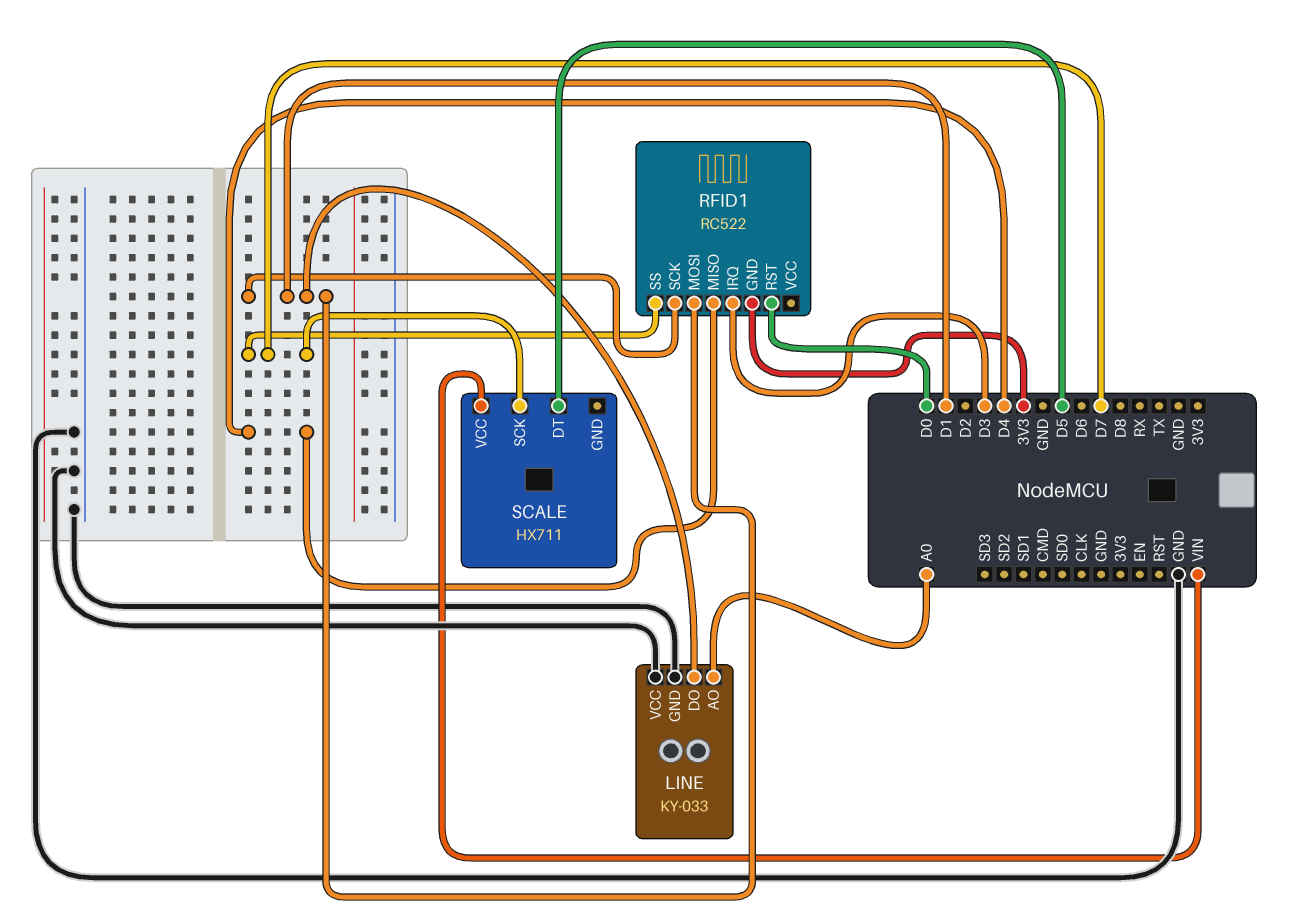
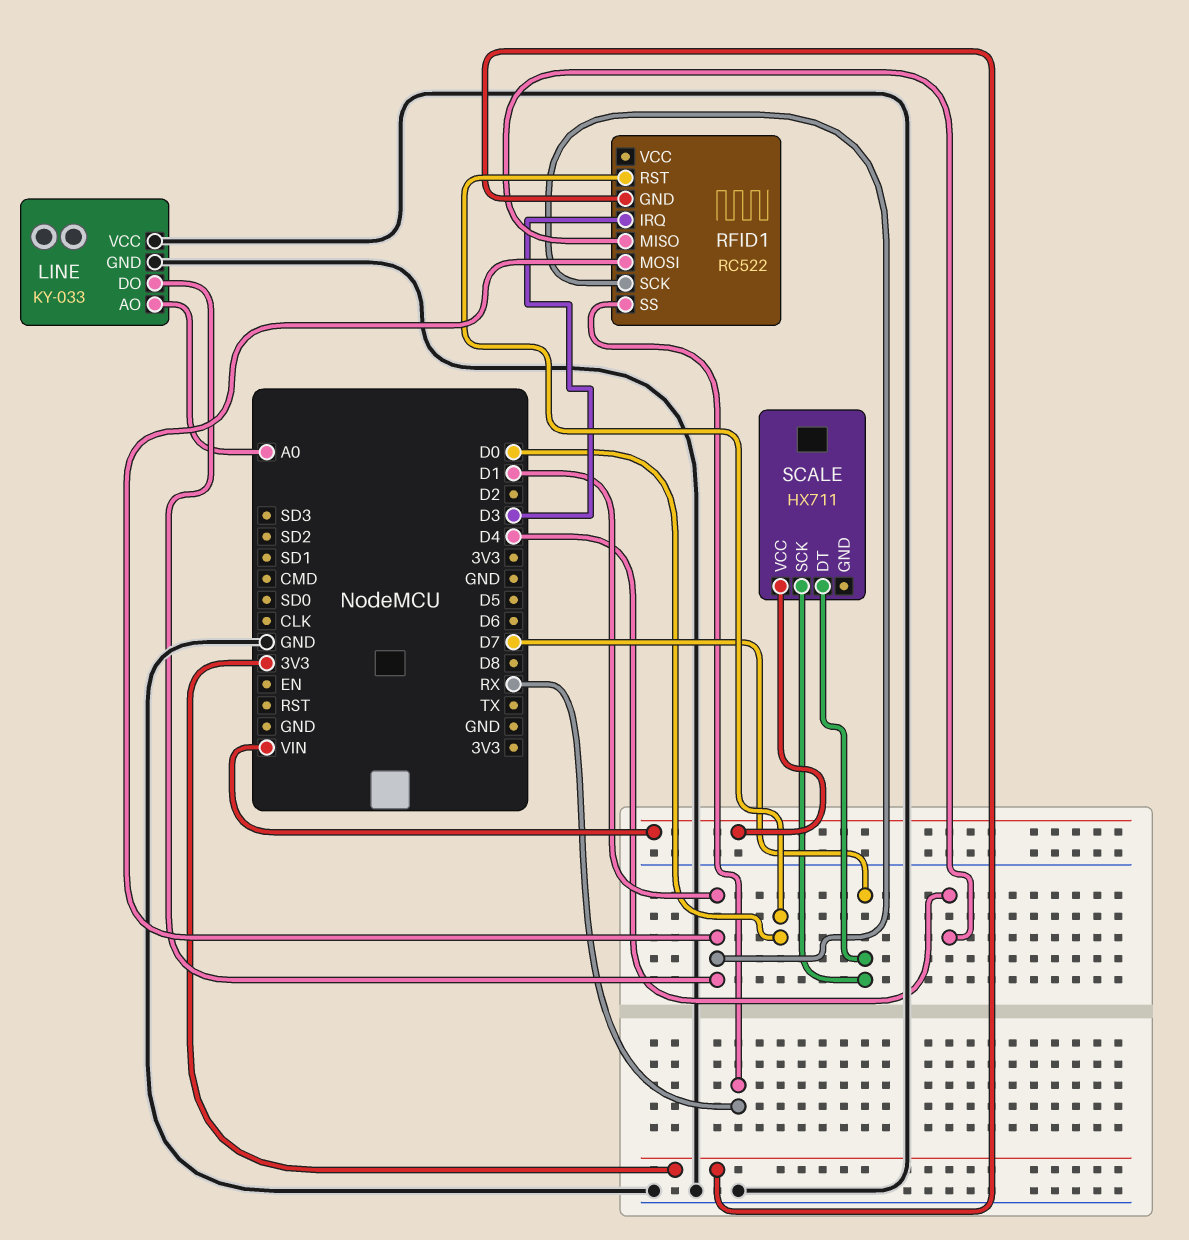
RFID1 pin SS: D7 -> RX
SCALE pin DT: D5 -> D7

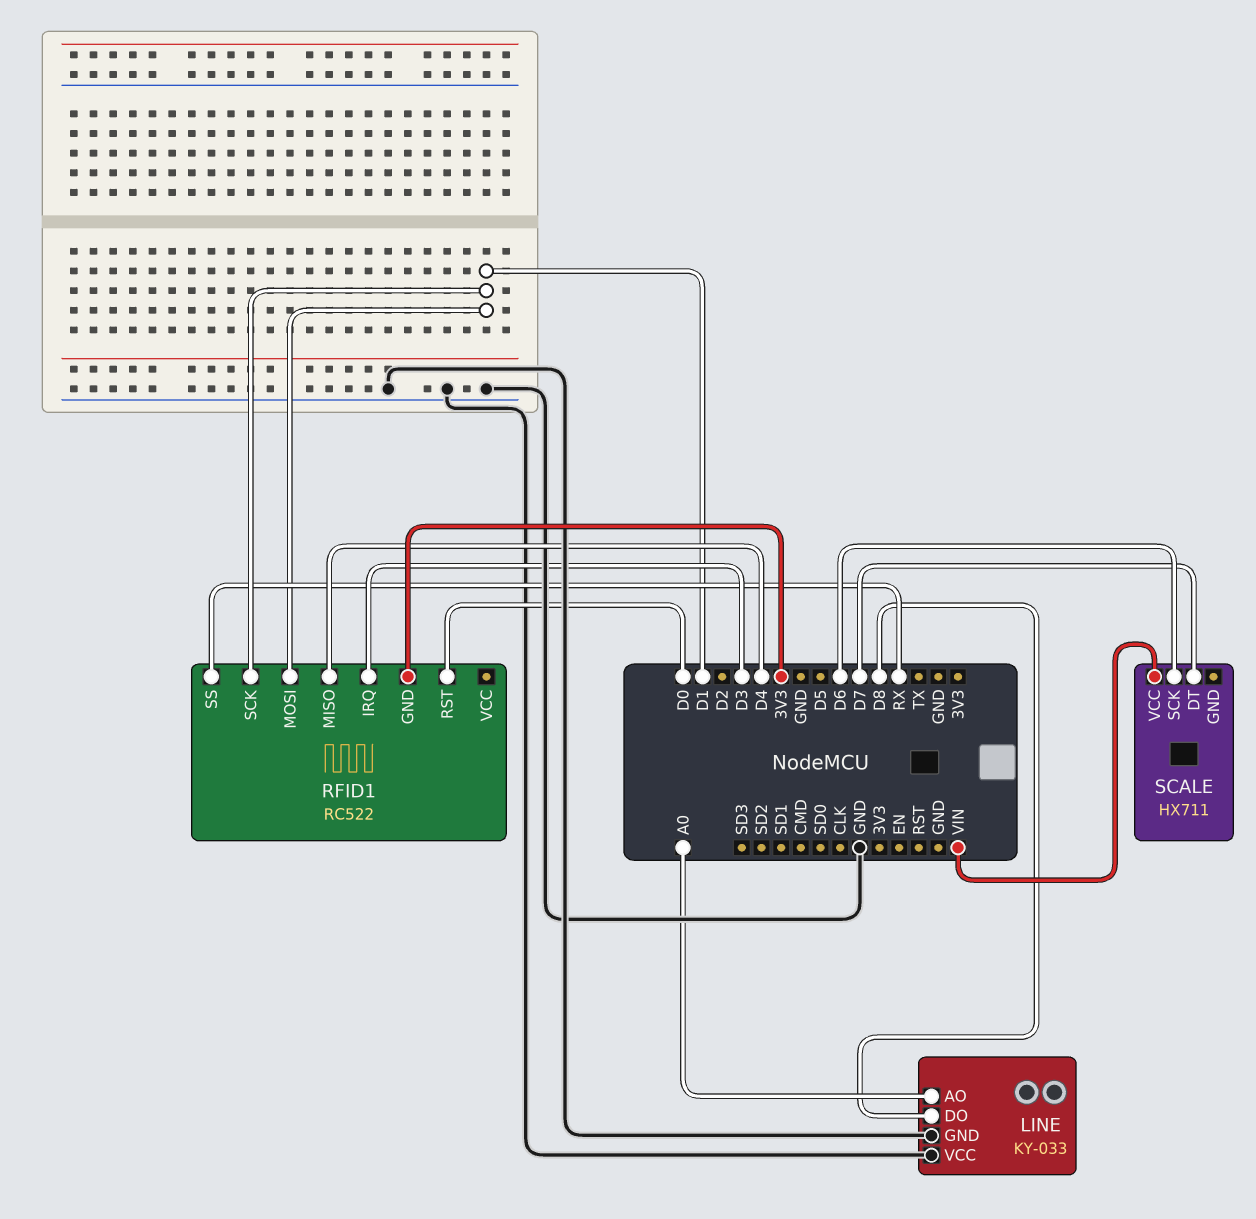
LINE pin DO: D1 -> D8
SCALE pin SCK: D7 -> D6

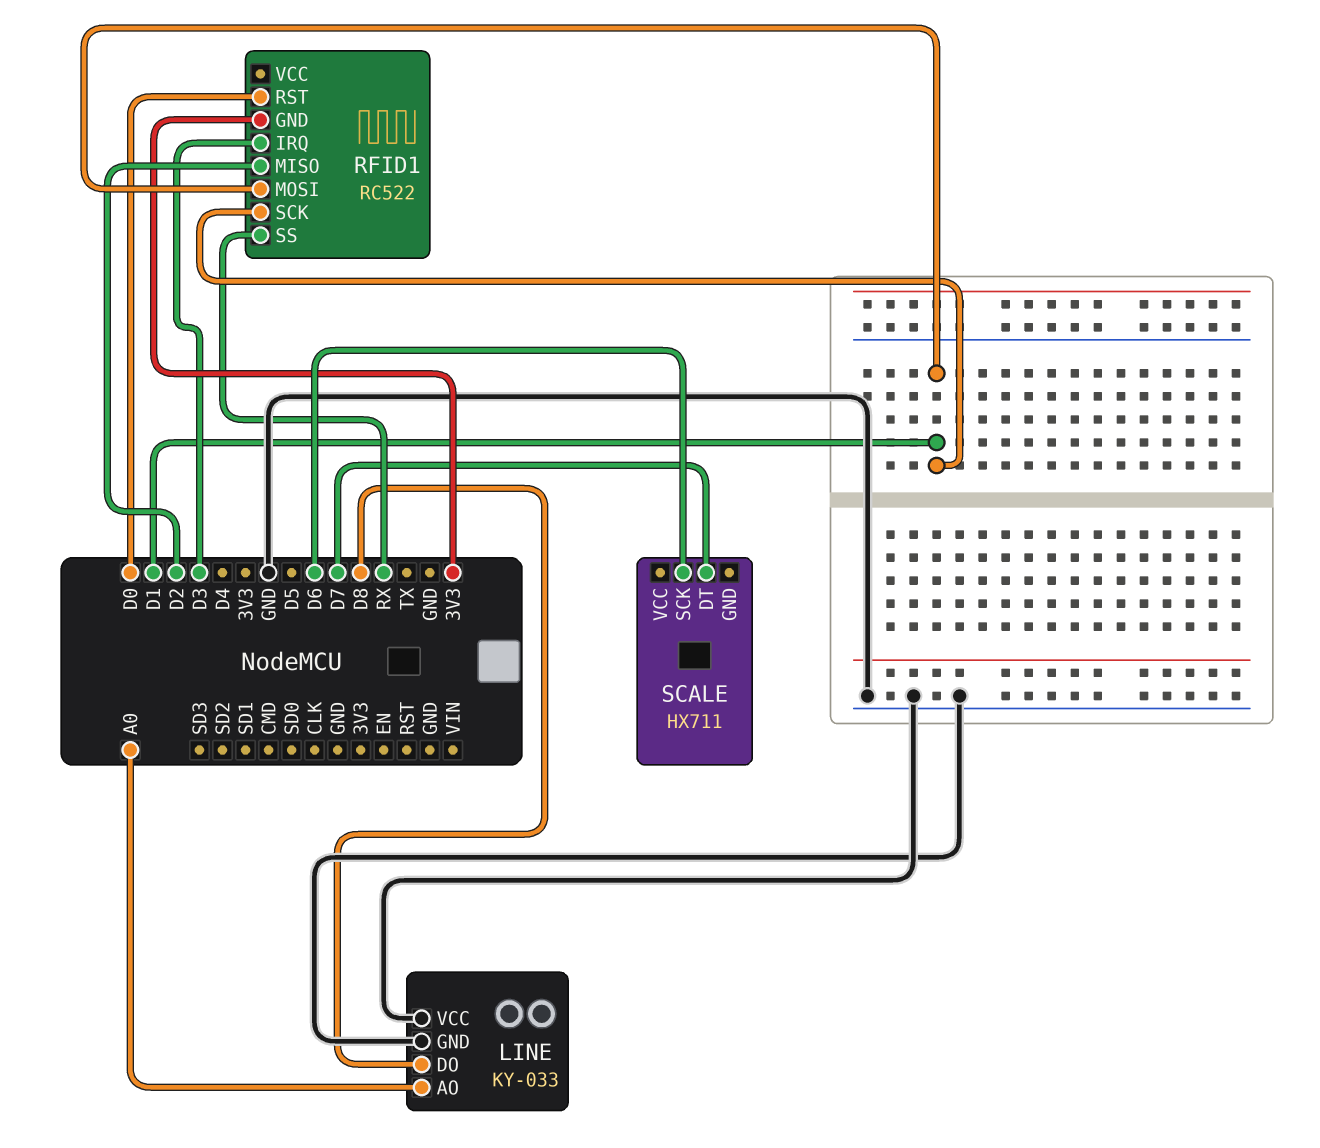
RFID1 pin MISO: D4 -> D2
SCALE pin VCC: VIN -> none

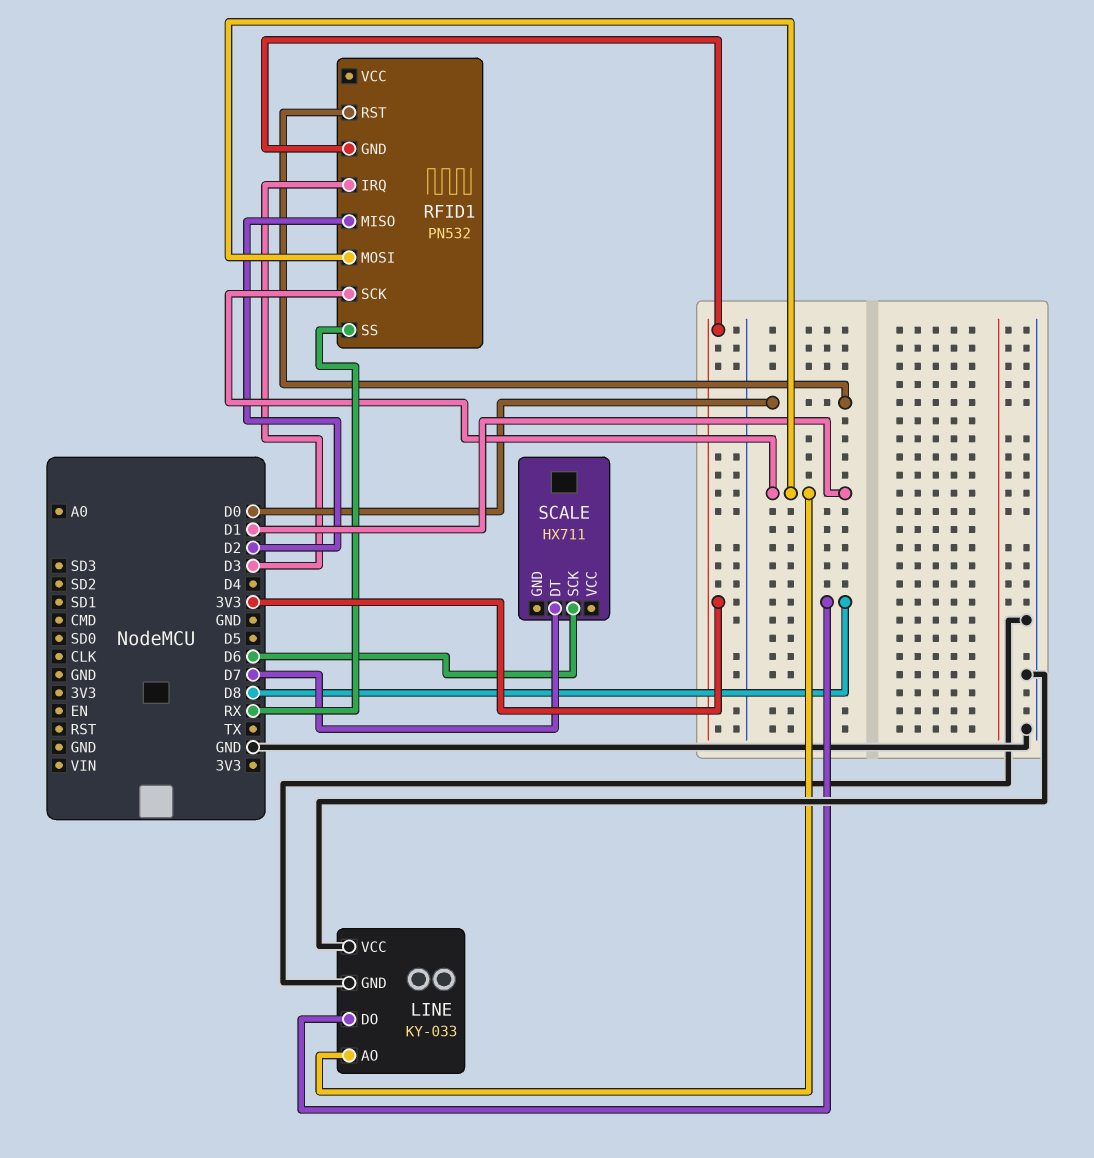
LINE pin AO: A0 -> D1
RFID1: RC522 -> PN532

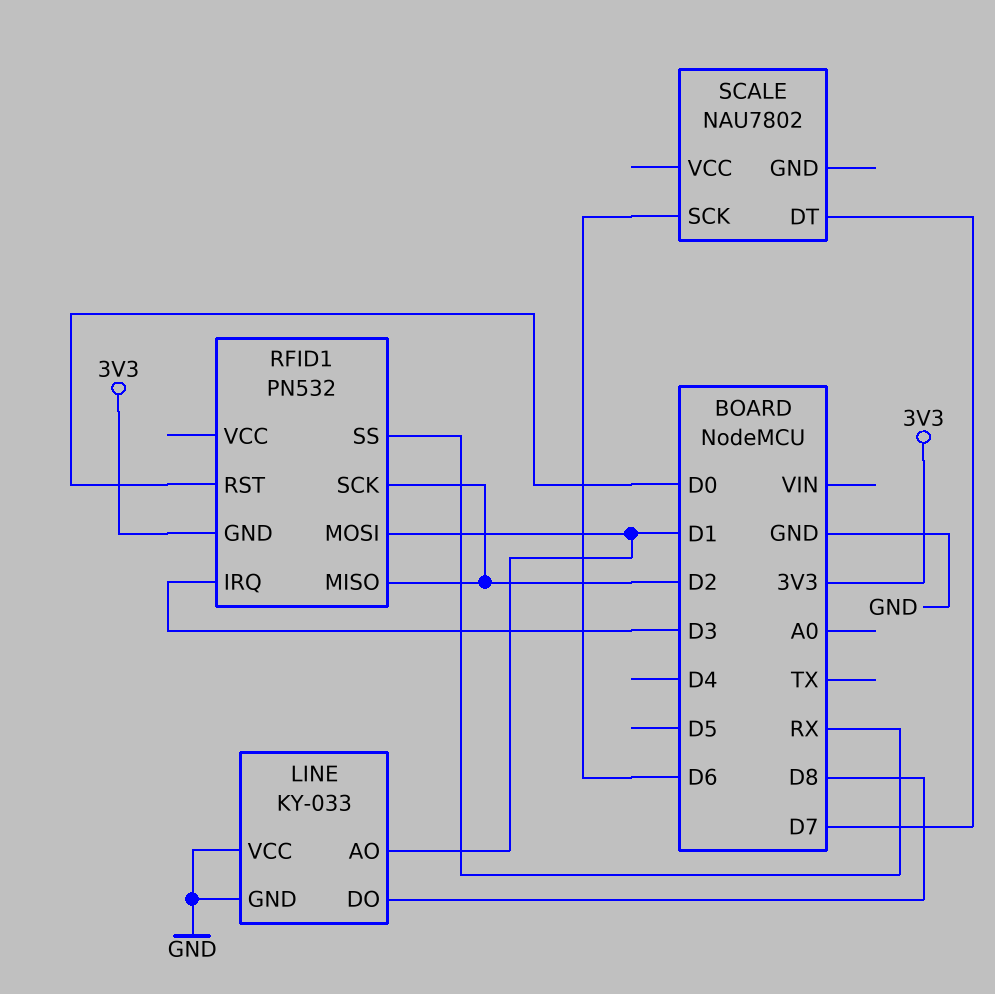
RFID1 pin SCK: D1 -> D2
SCALE: HX711 -> NAU7802

